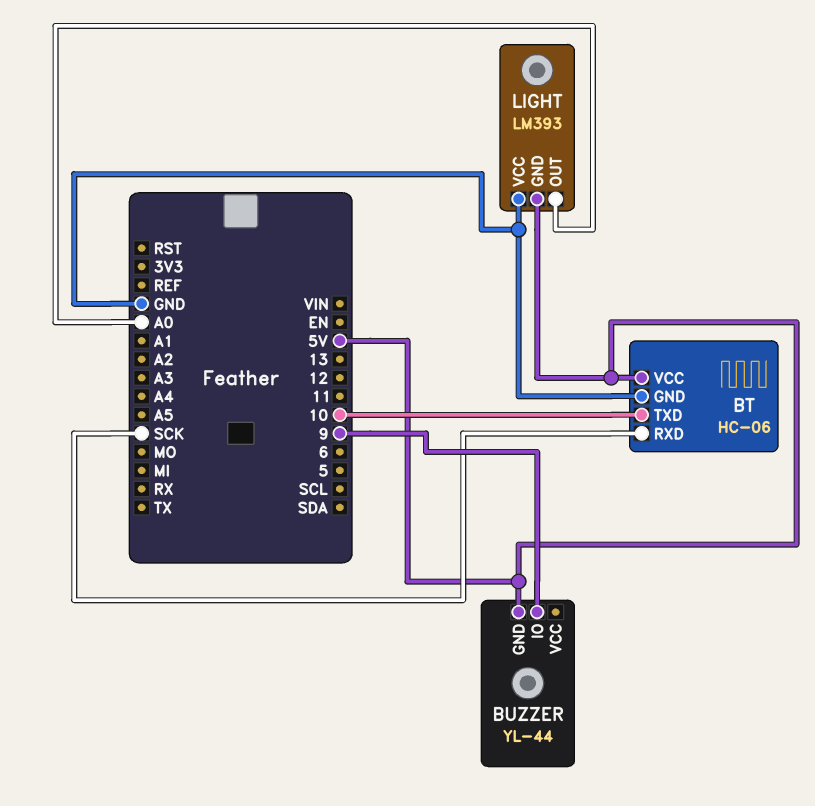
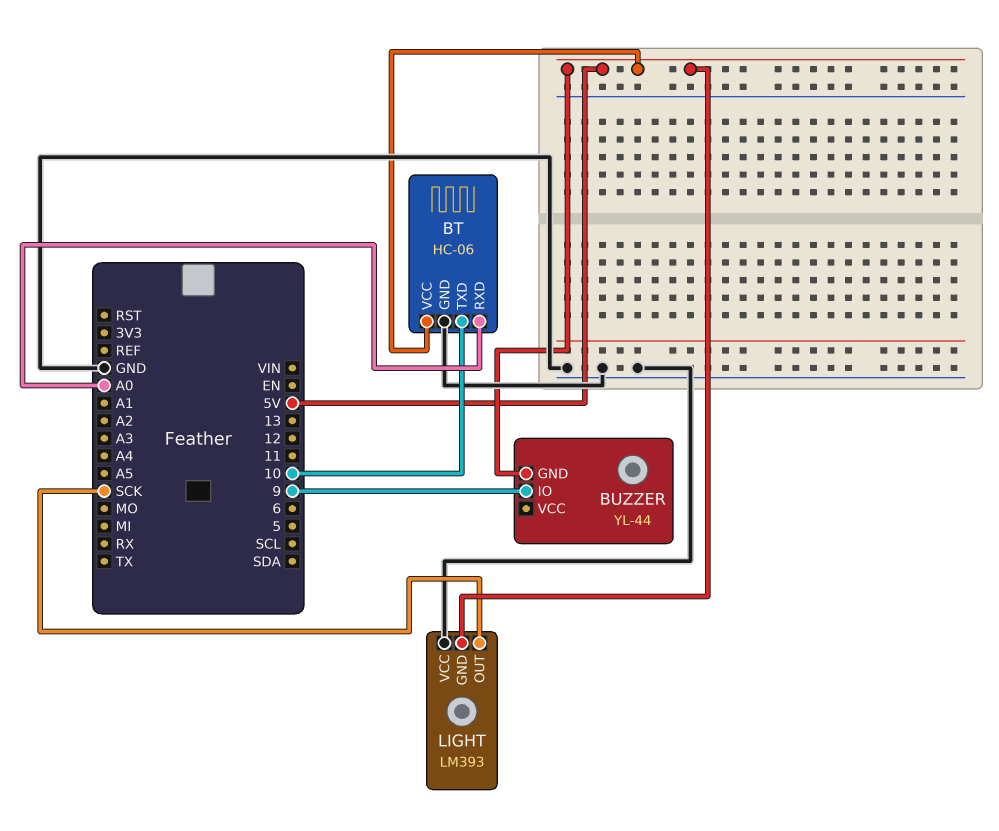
BT pin RXD: SCK -> A0
LIGHT pin OUT: A0 -> SCK

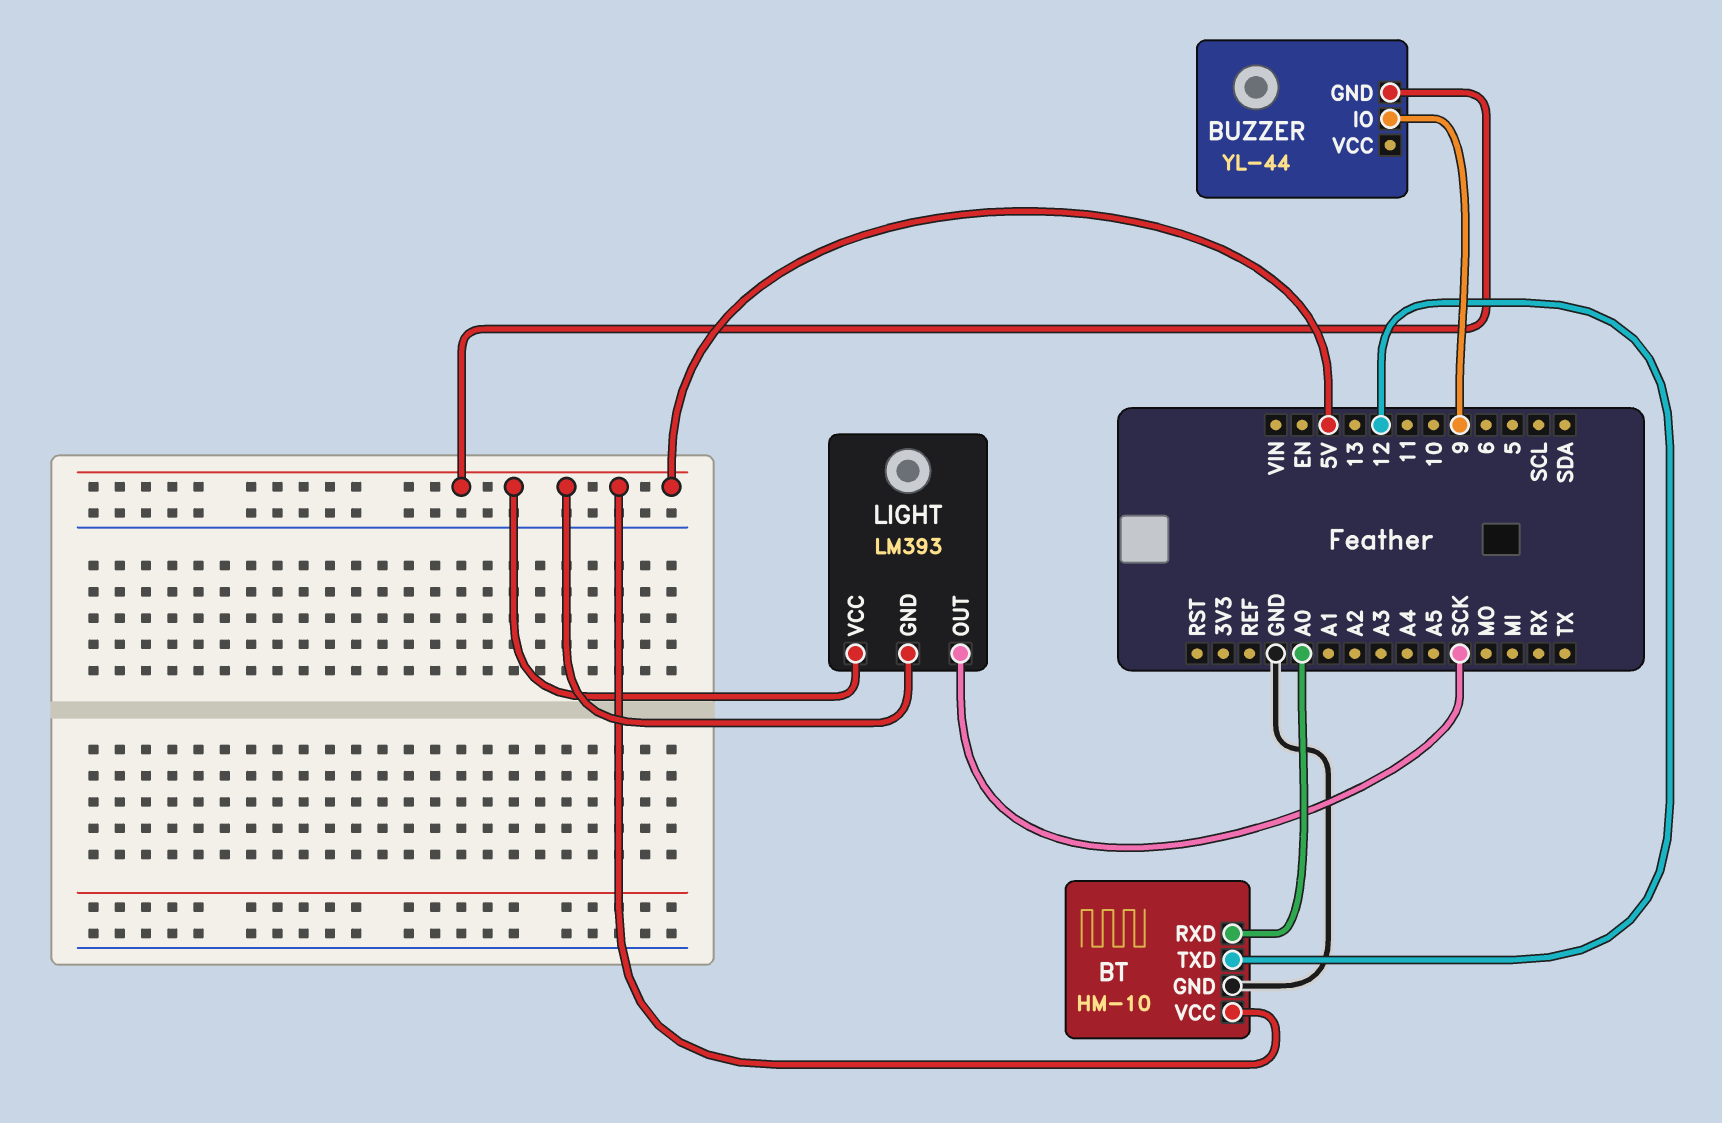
BT: HC-06 -> HM-10
BT pin TXD: 10 -> 12
LIGHT pin VCC: GND -> 5V

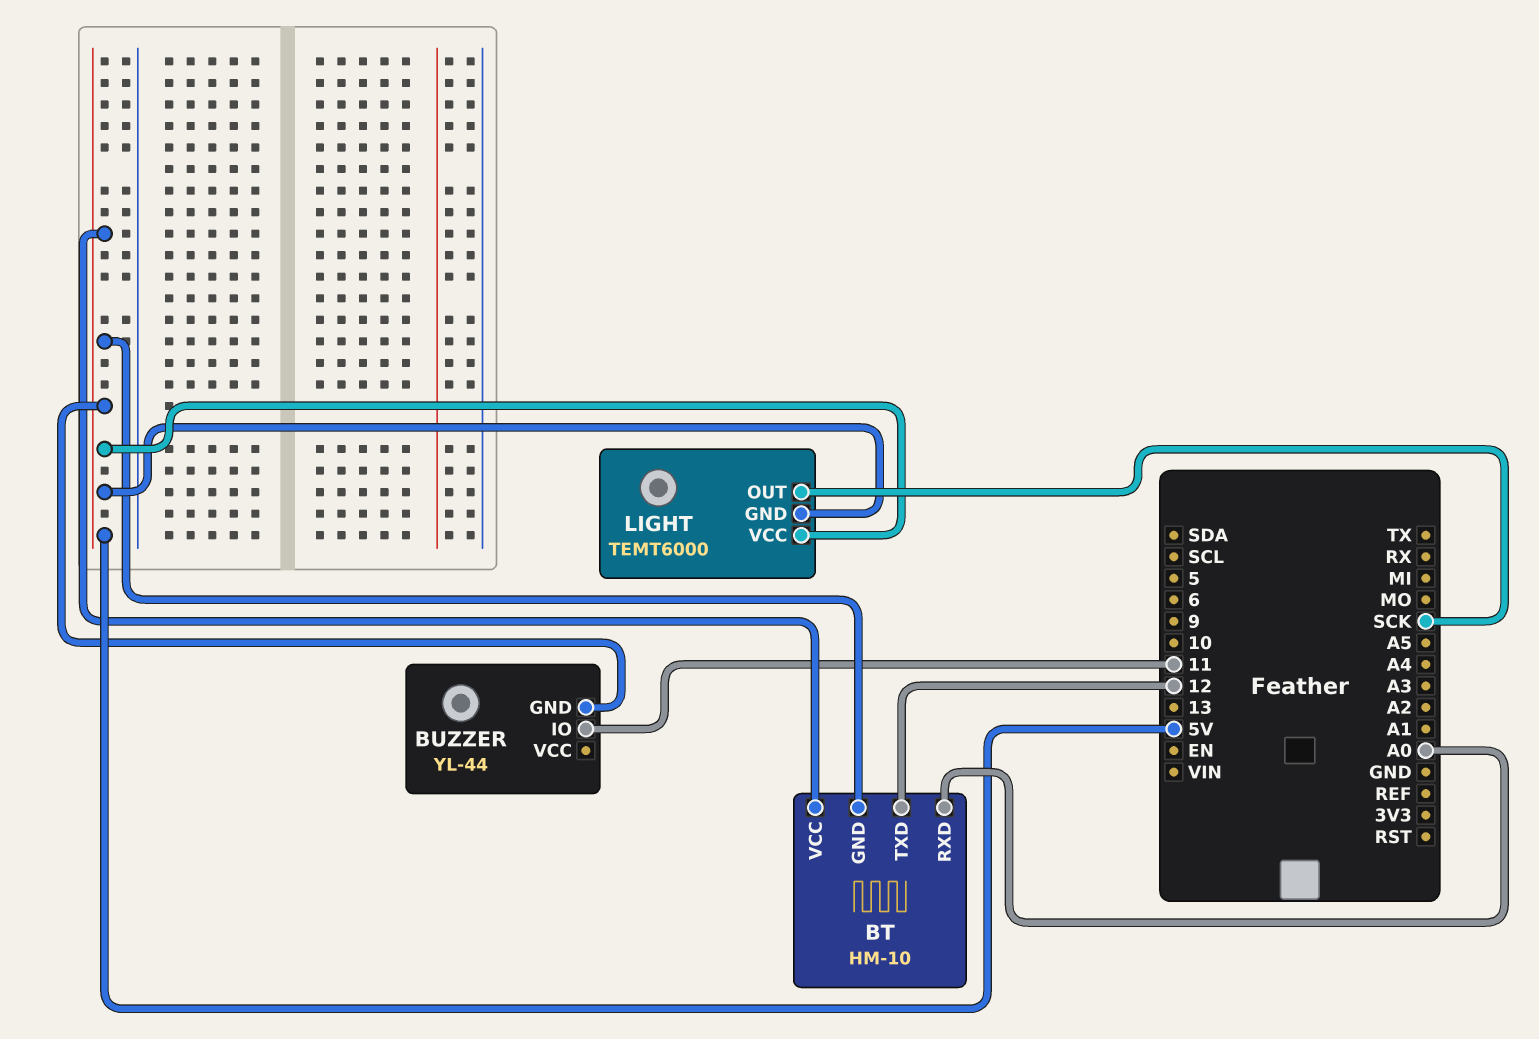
BT pin GND: GND -> 5V
BUZZER pin IO: 9 -> 11
LIGHT: LM393 -> TEMT6000

